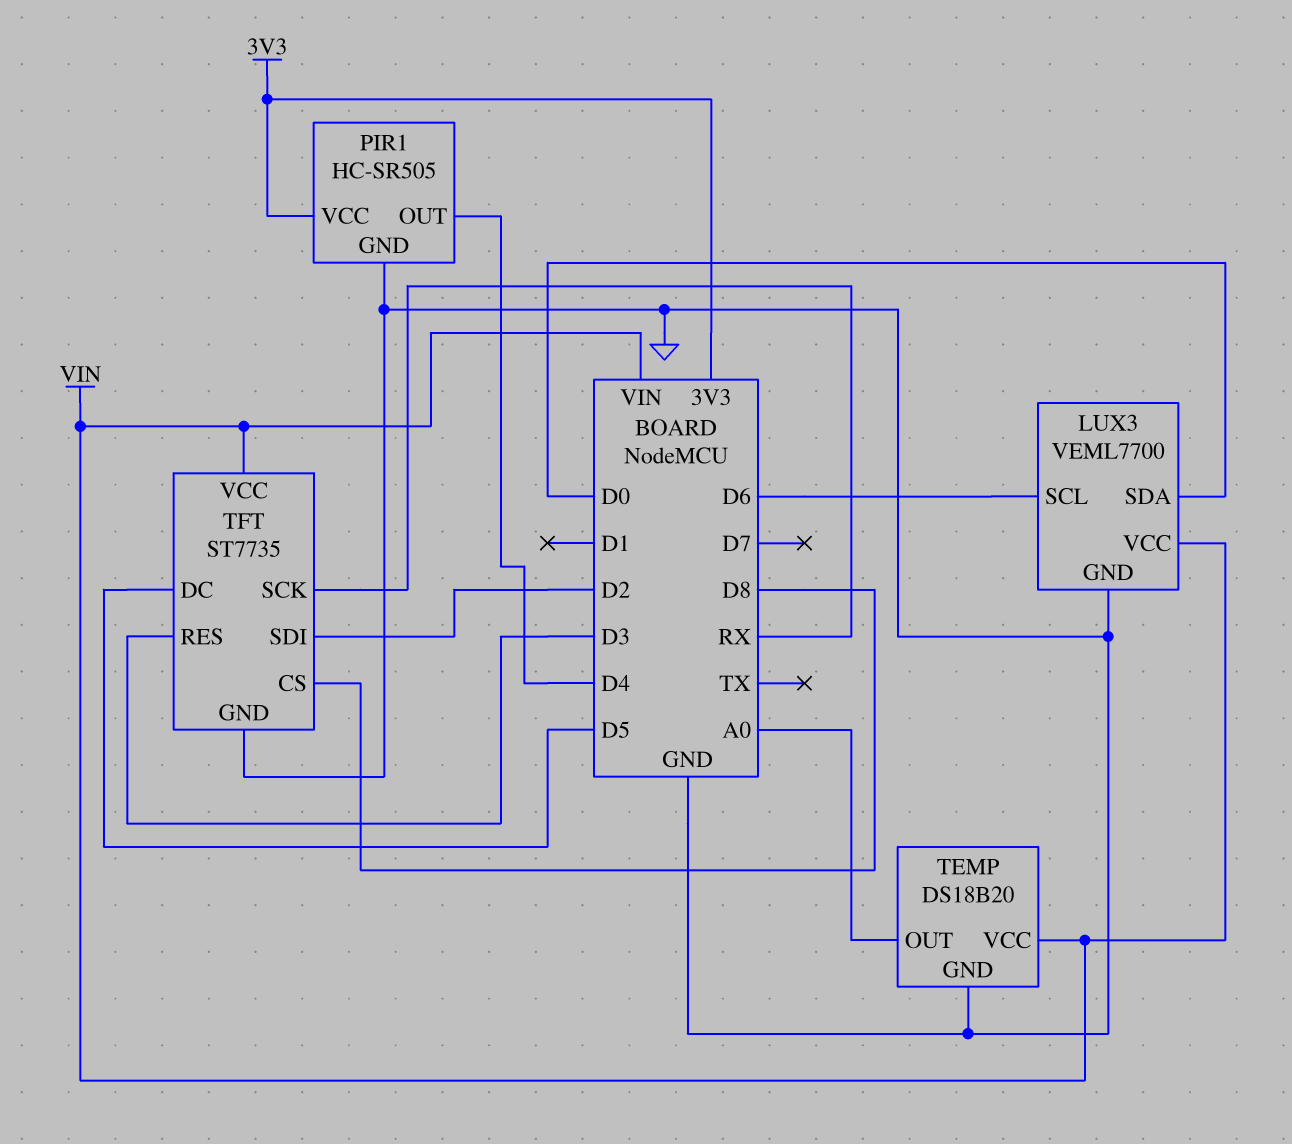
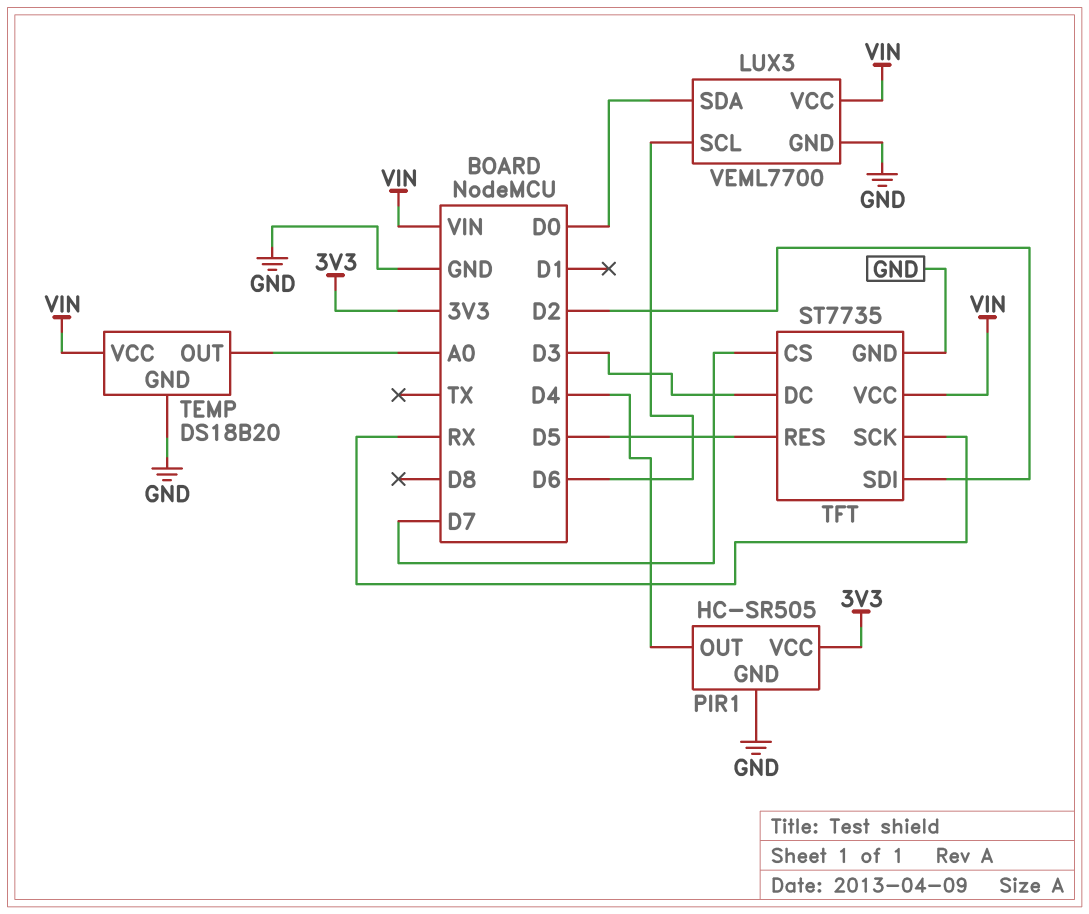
TFT pin CS: D8 -> D7
TFT pin DC: D5 -> D3
TFT pin RES: D3 -> D5

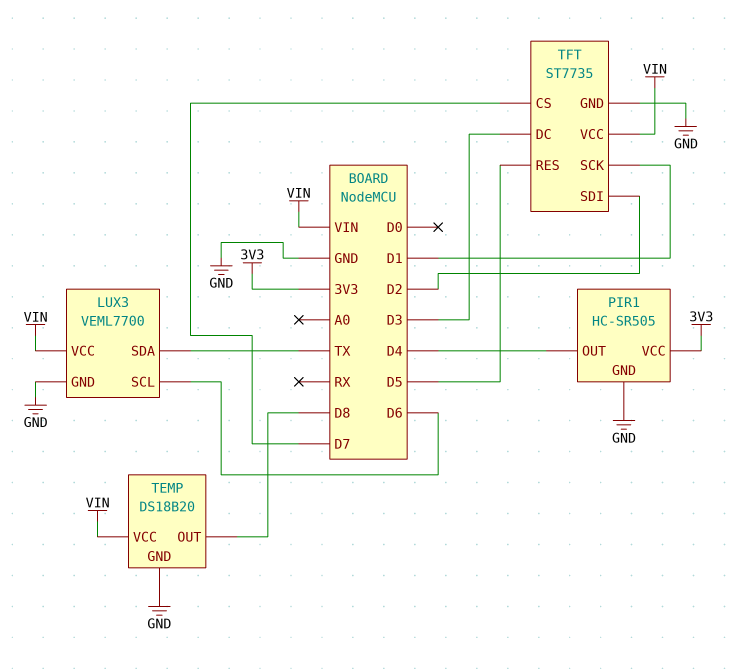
LUX3 pin SDA: D0 -> TX
TEMP pin OUT: A0 -> D8
TFT pin SCK: RX -> D1

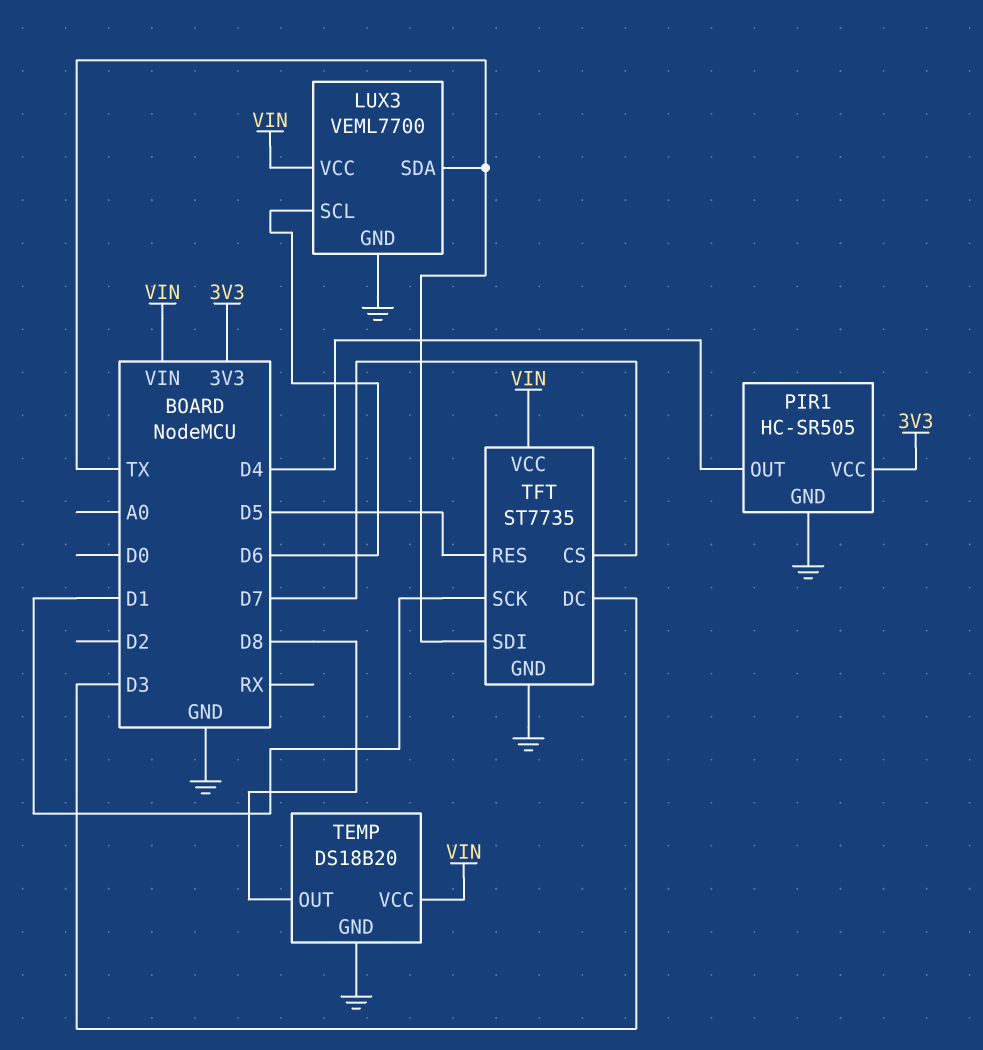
TFT pin SDI: D2 -> TX

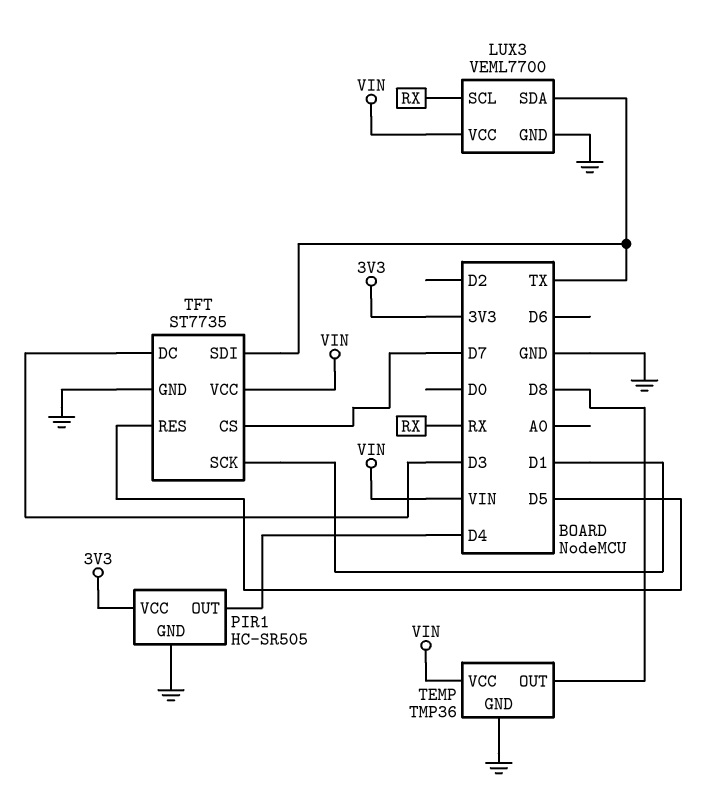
LUX3 pin SCL: D6 -> RX
TEMP: DS18B20 -> TMP36

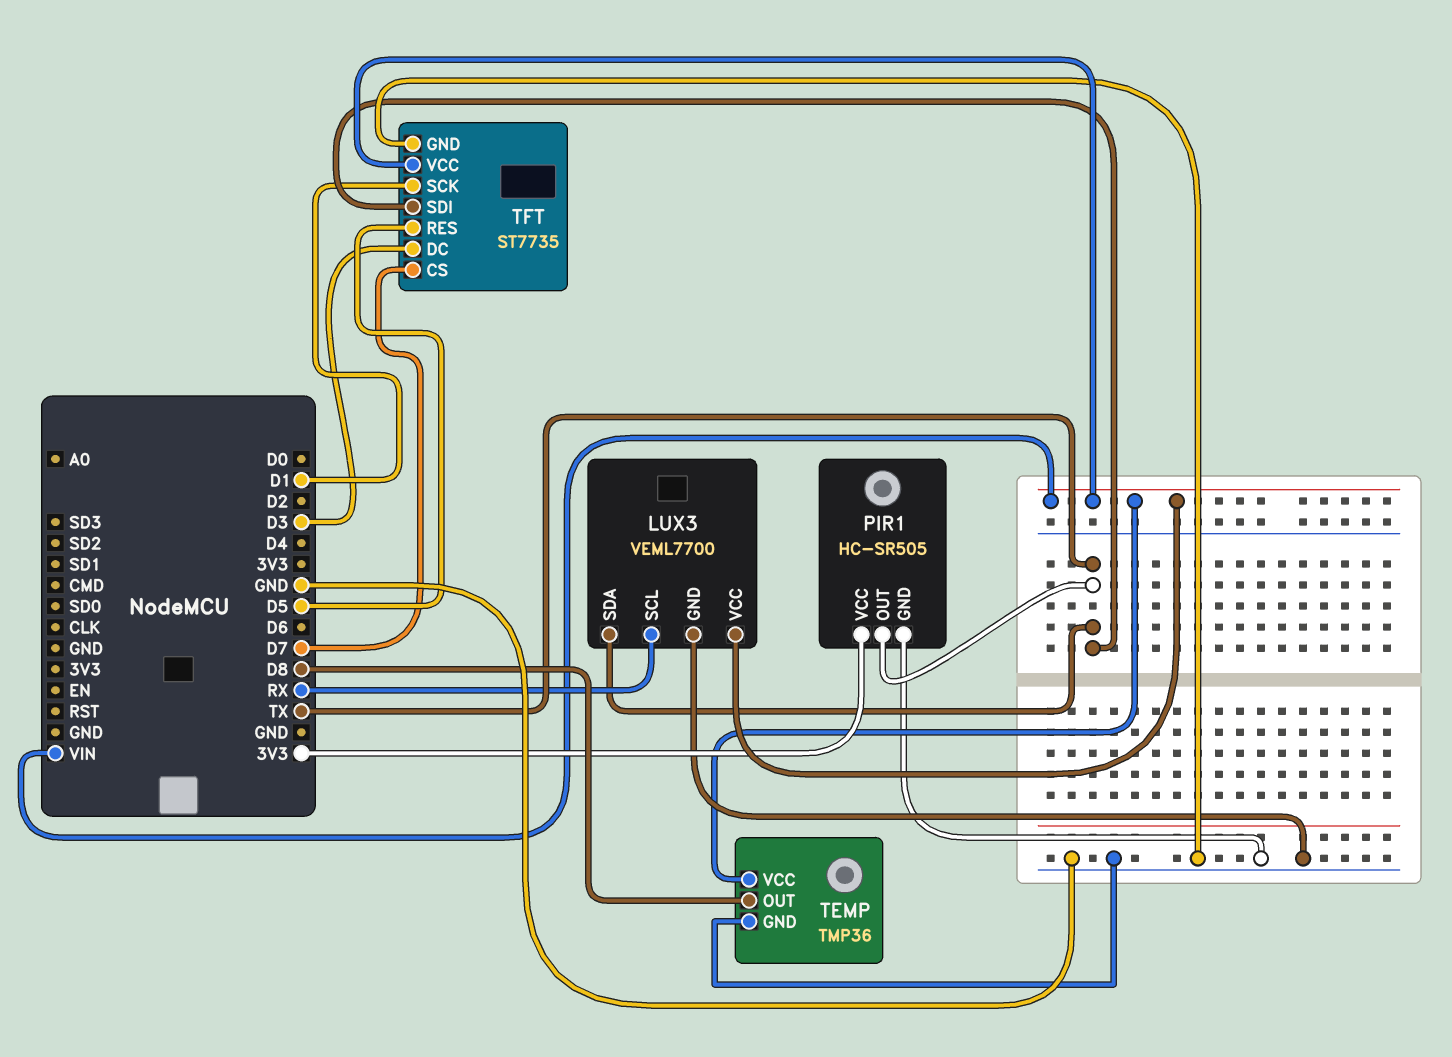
PIR1 pin OUT: D4 -> TX

